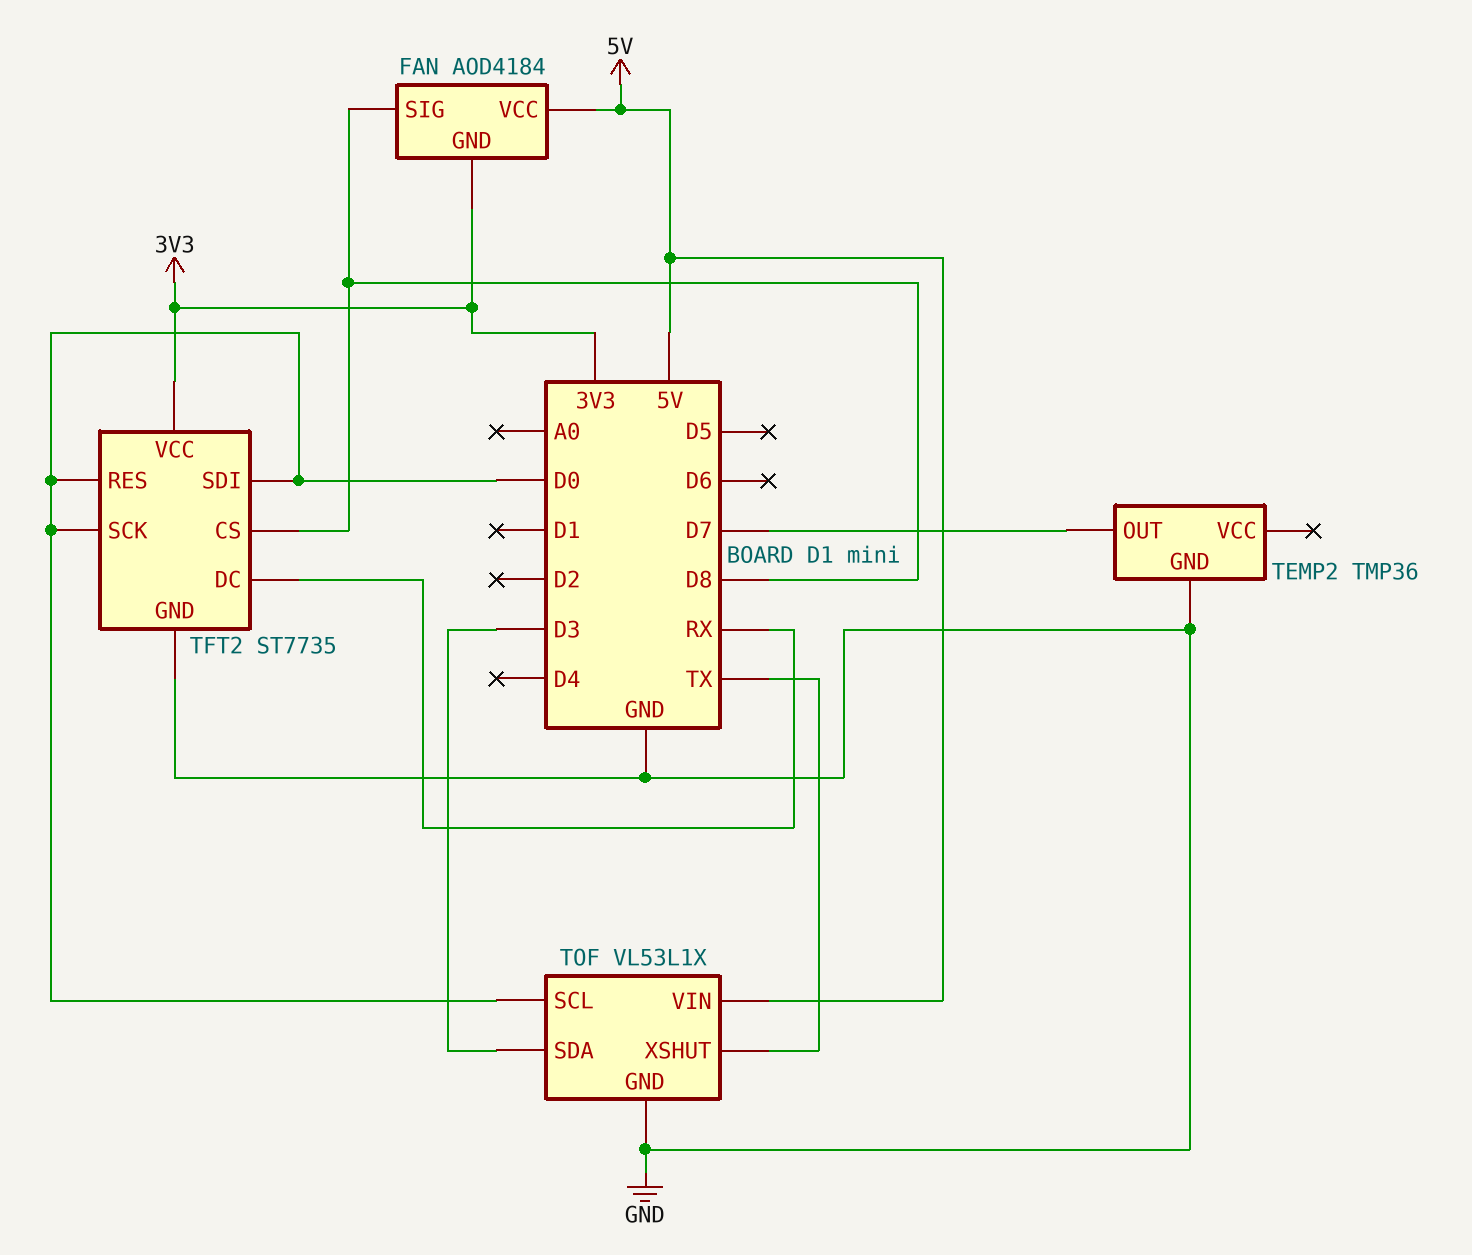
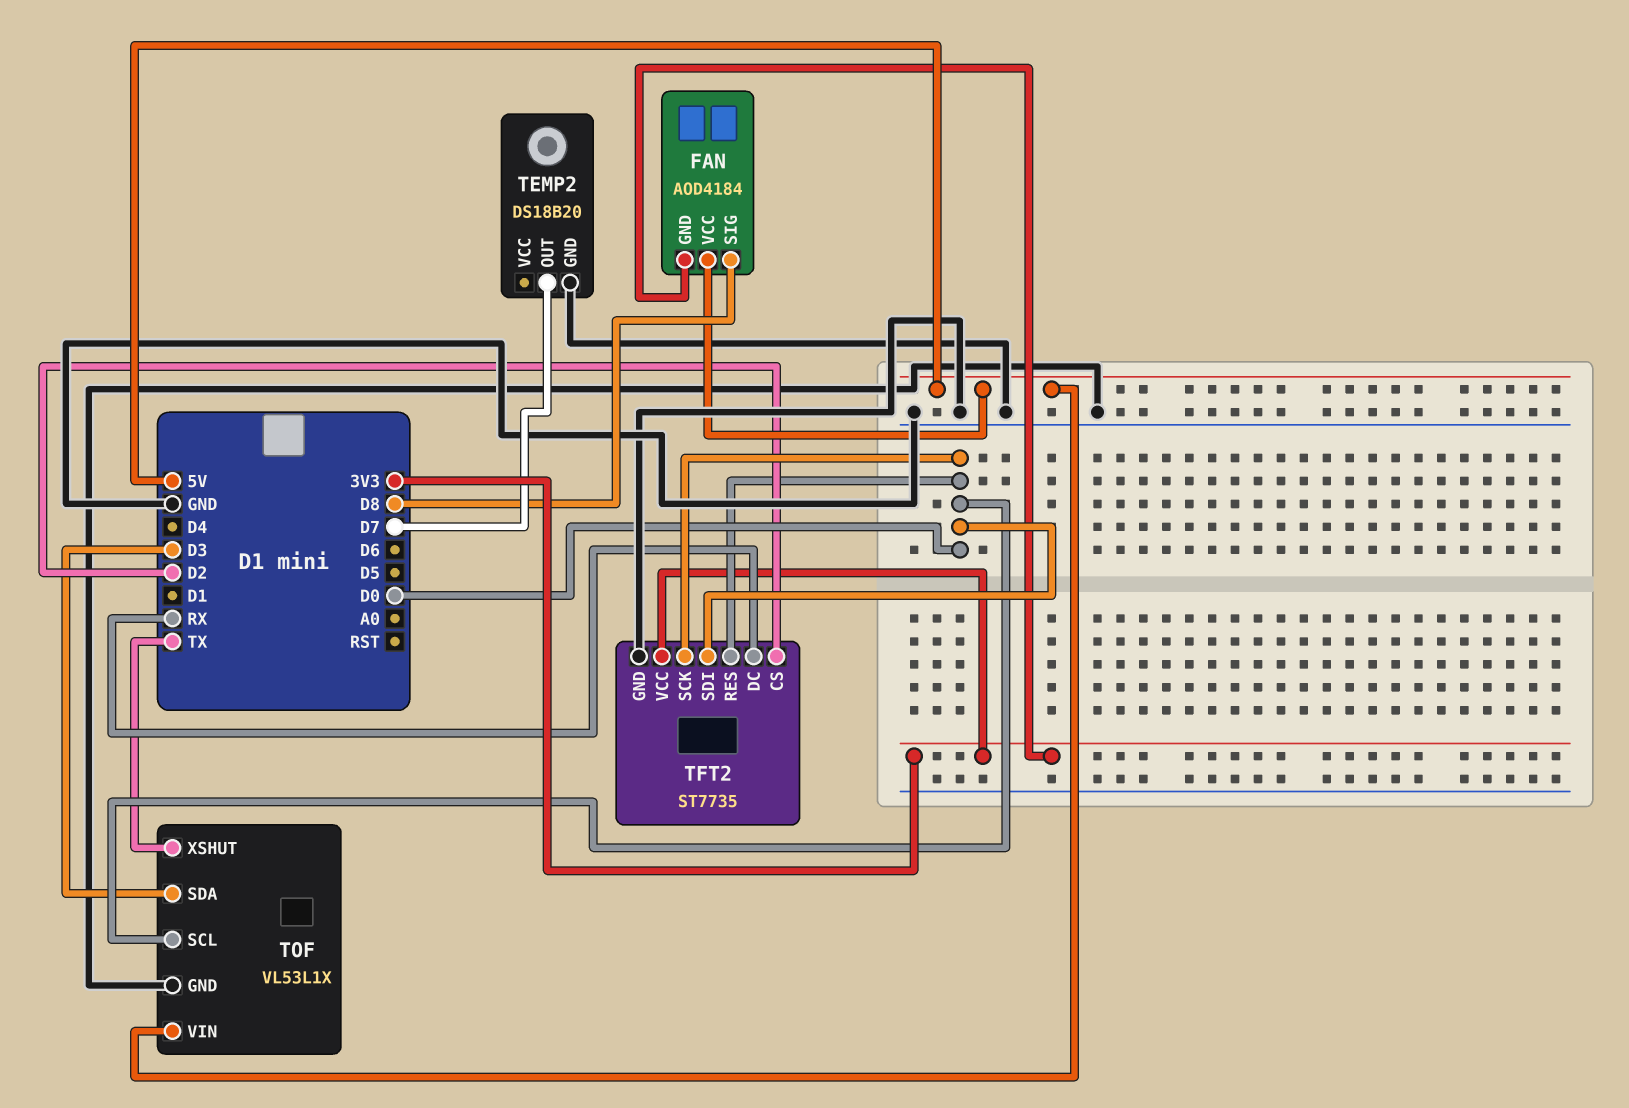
TEMP2: TMP36 -> DS18B20
TFT2 pin CS: D8 -> D2

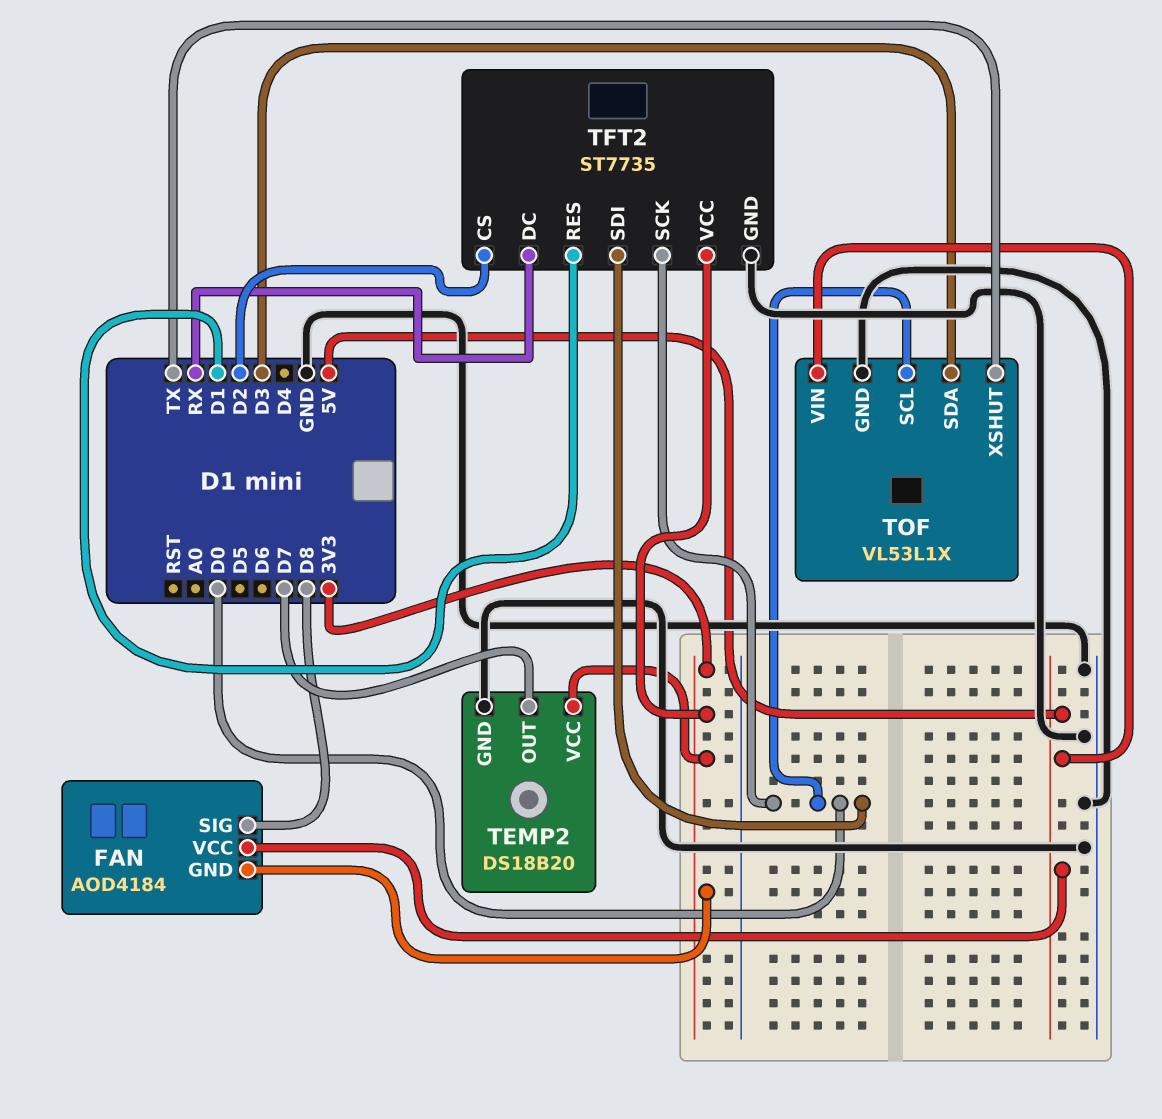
TEMP2 pin VCC: none -> 3V3
TFT2 pin RES: D0 -> D1

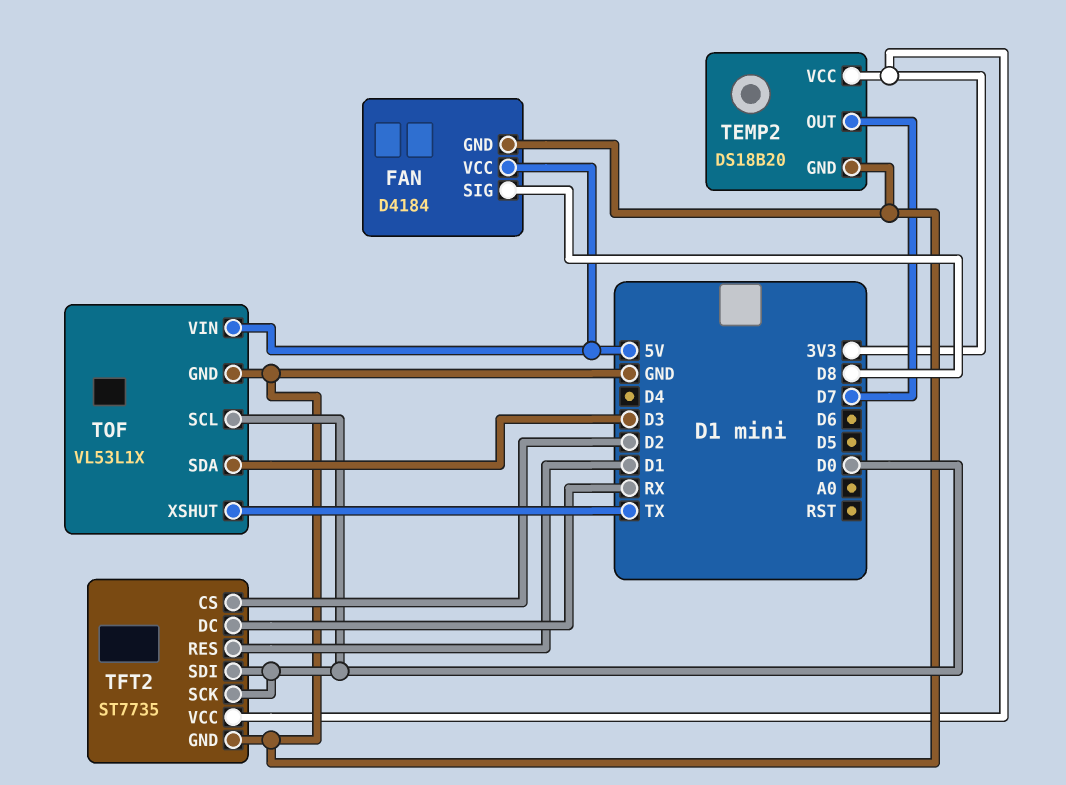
FAN: AOD4184 -> D4184
FAN pin GND: 3V3 -> GND

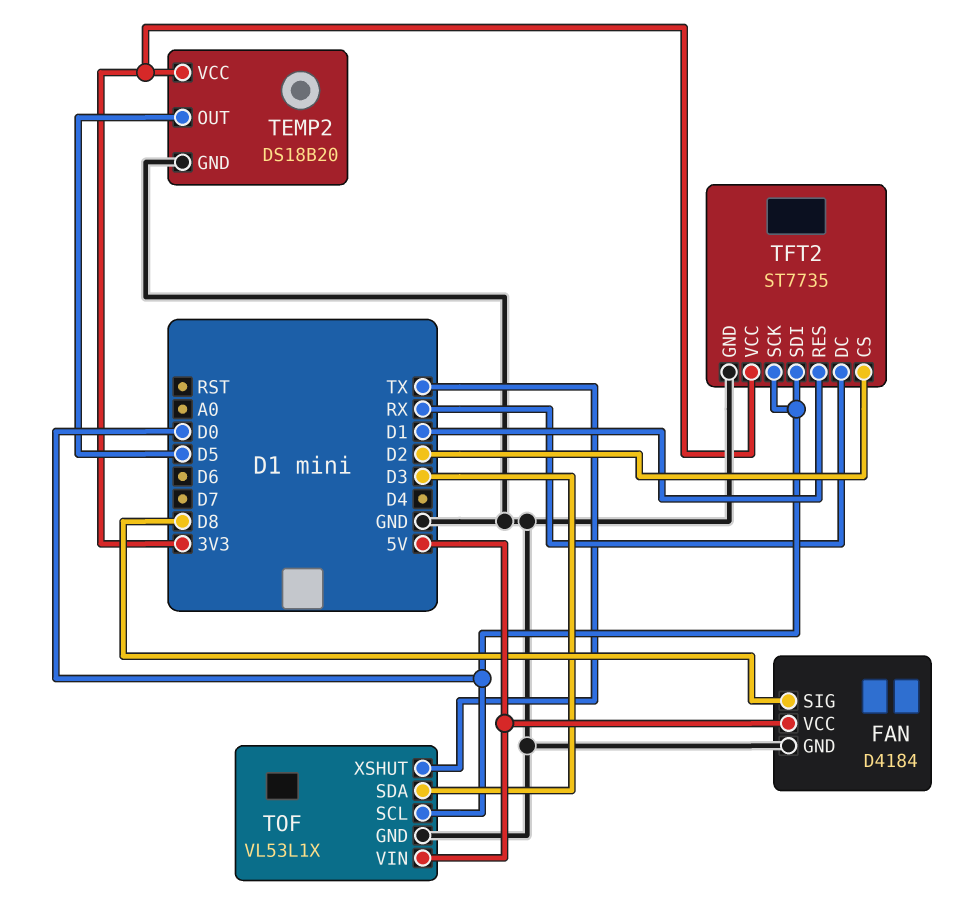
TEMP2 pin OUT: D7 -> D5

